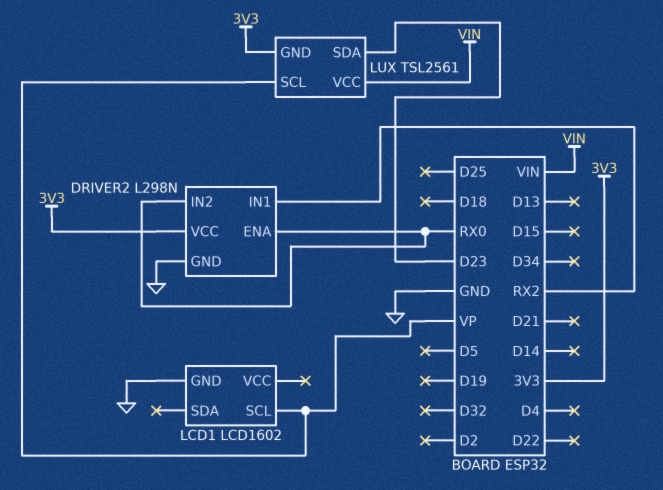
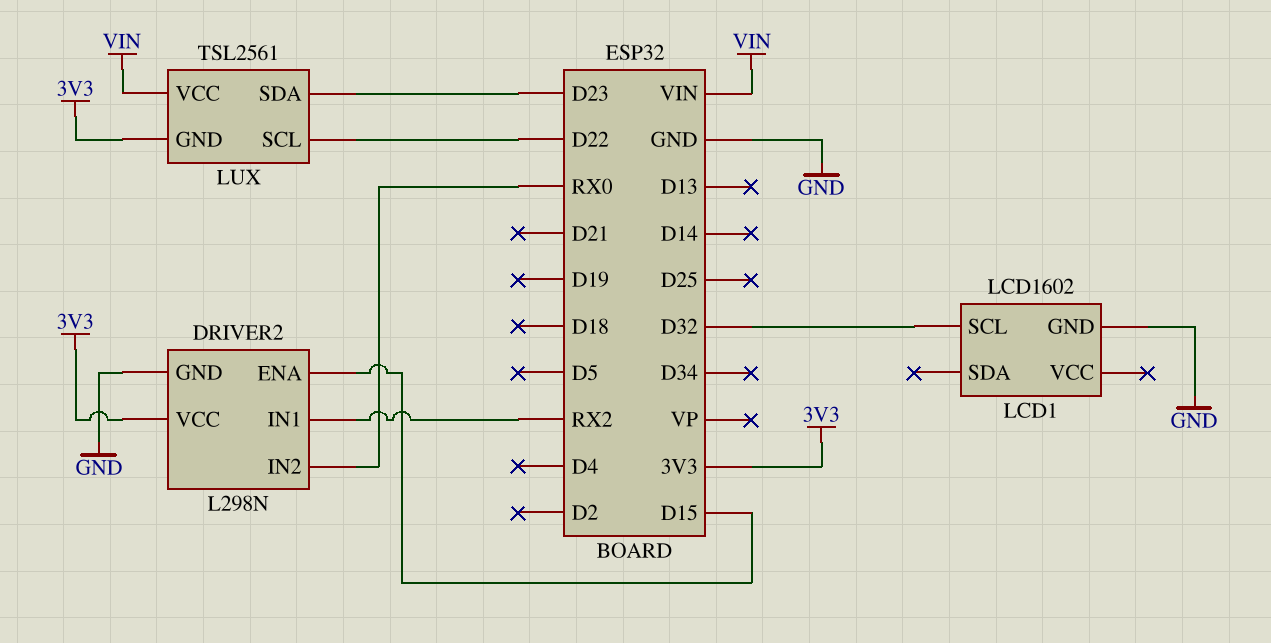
DRIVER2 pin ENA: RX0 -> D15
LCD1 pin SCL: VP -> D32
LUX pin SCL: VP -> D22

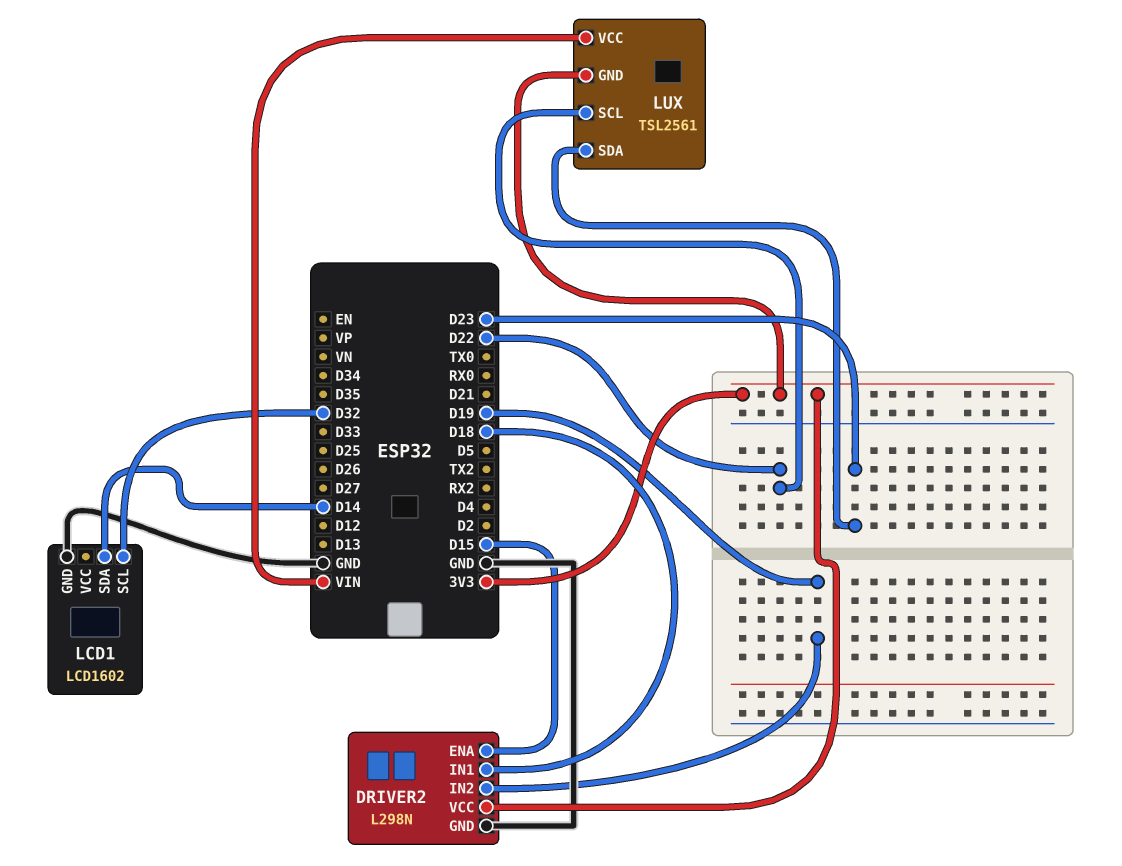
DRIVER2 pin IN1: RX2 -> D18
DRIVER2 pin IN2: RX0 -> D19
LCD1 pin SDA: none -> D14

